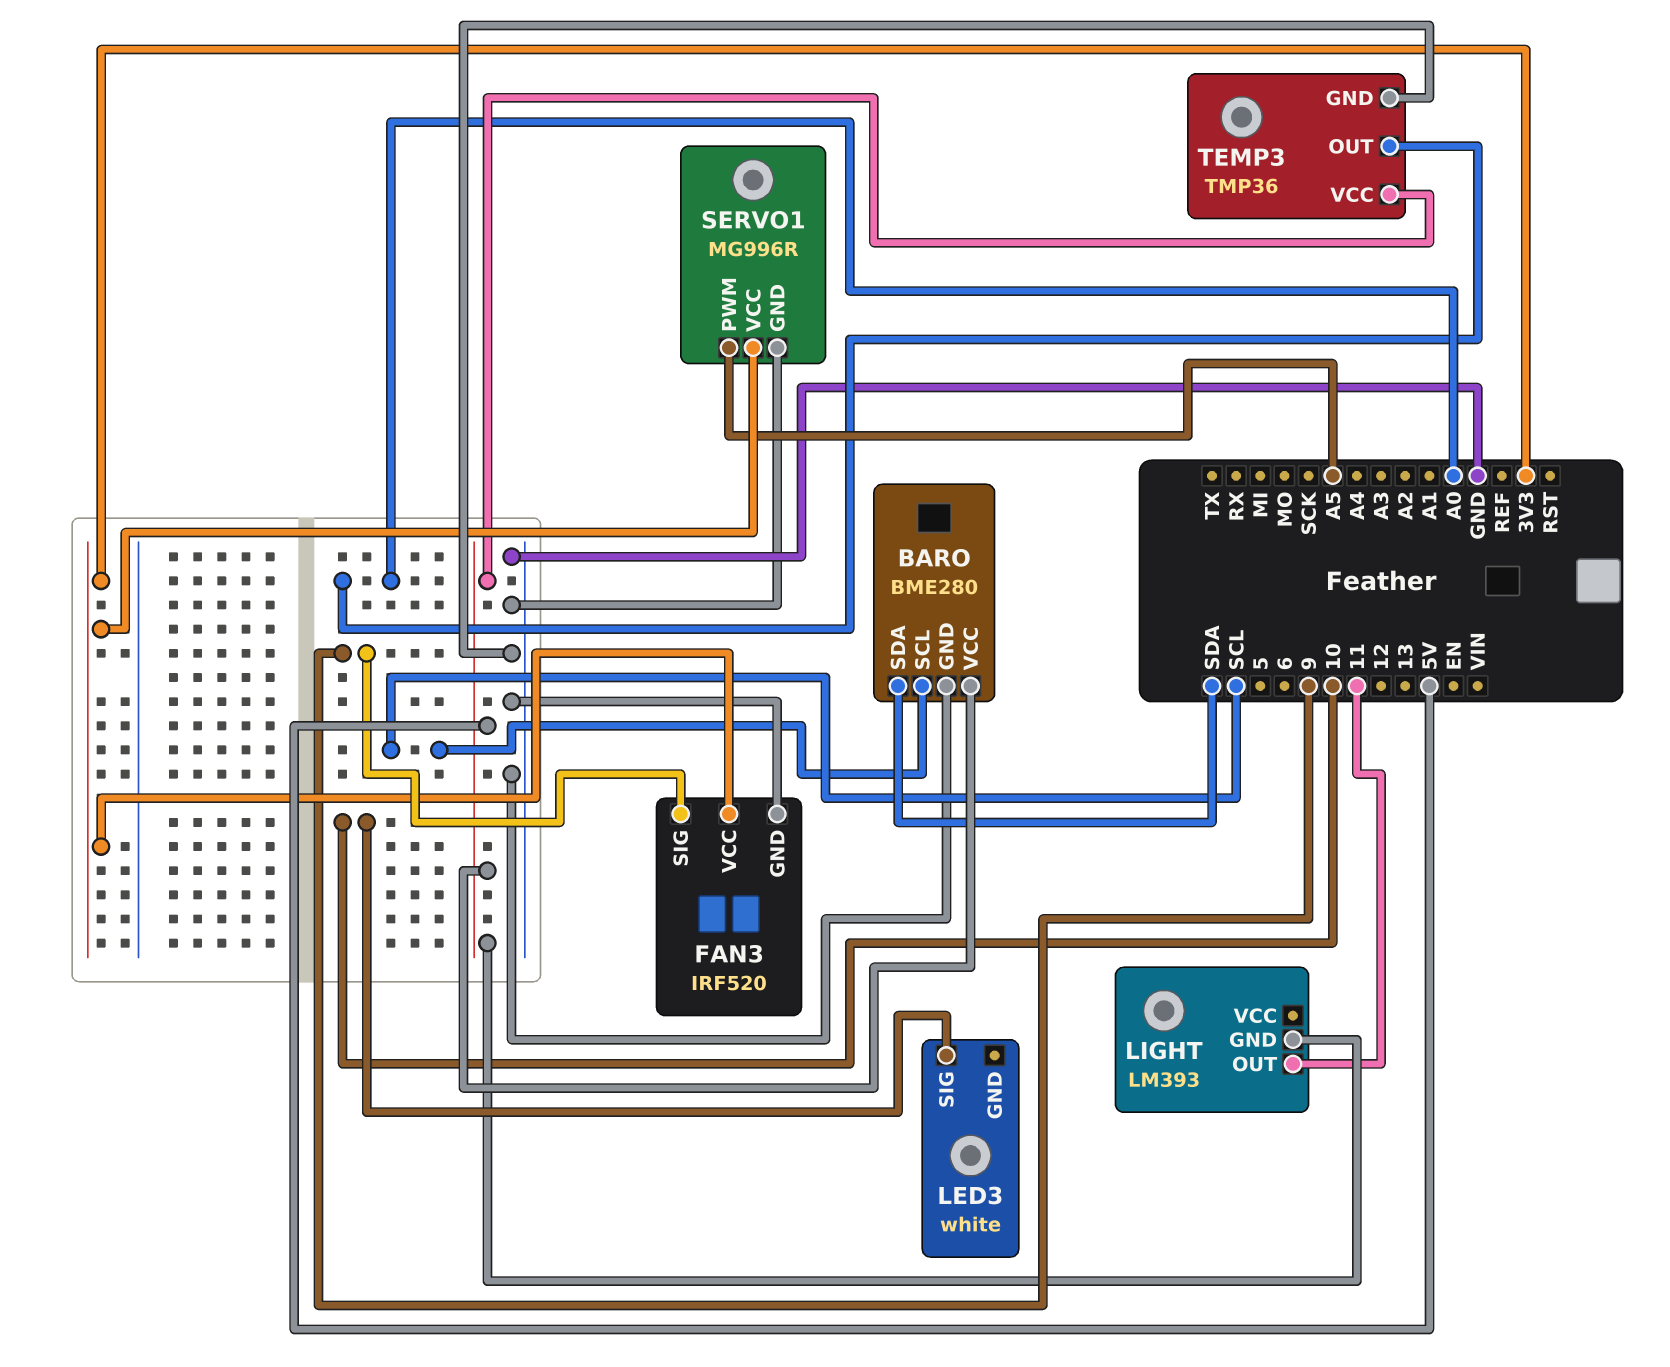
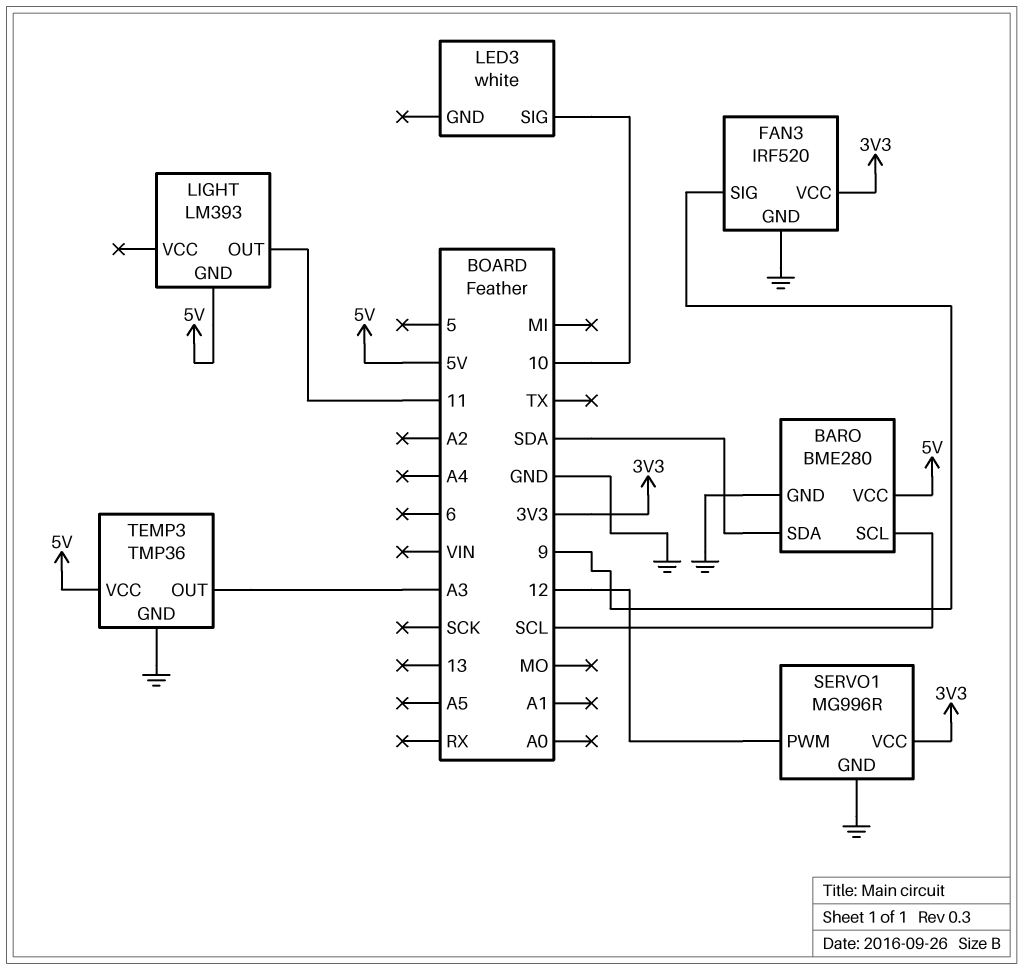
SERVO1 pin PWM: A5 -> 12
TEMP3 pin OUT: A0 -> A3

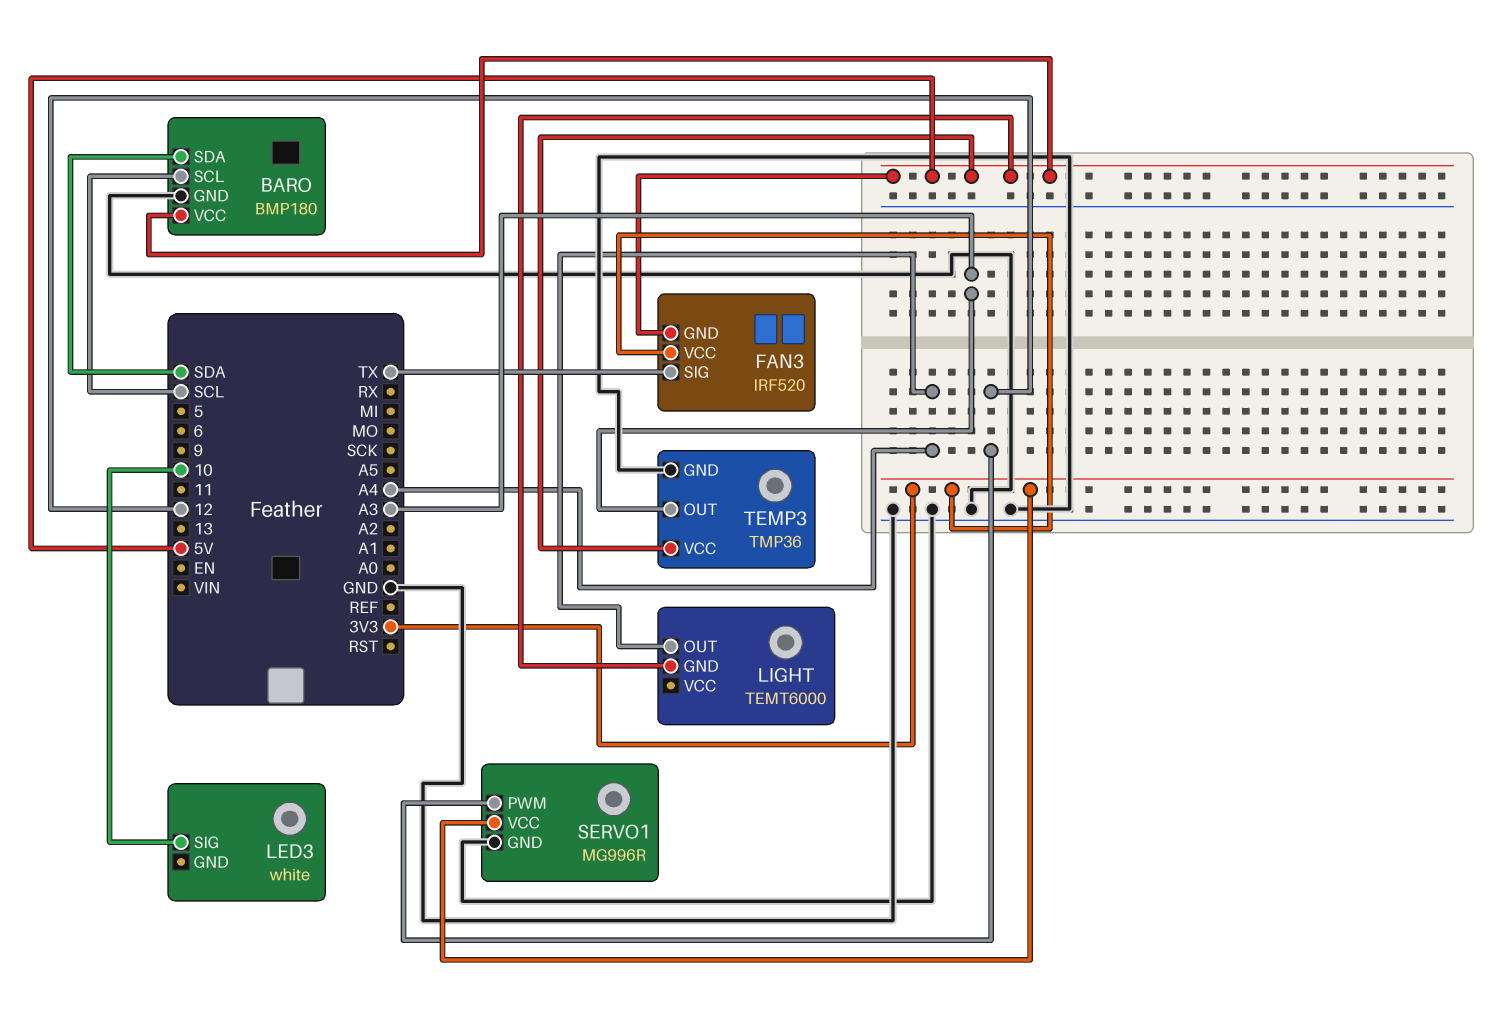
BARO: BME280 -> BMP180
FAN3 pin GND: GND -> 5V
FAN3 pin SIG: 9 -> TX
LIGHT: LM393 -> TEMT6000
LIGHT pin OUT: 11 -> A4

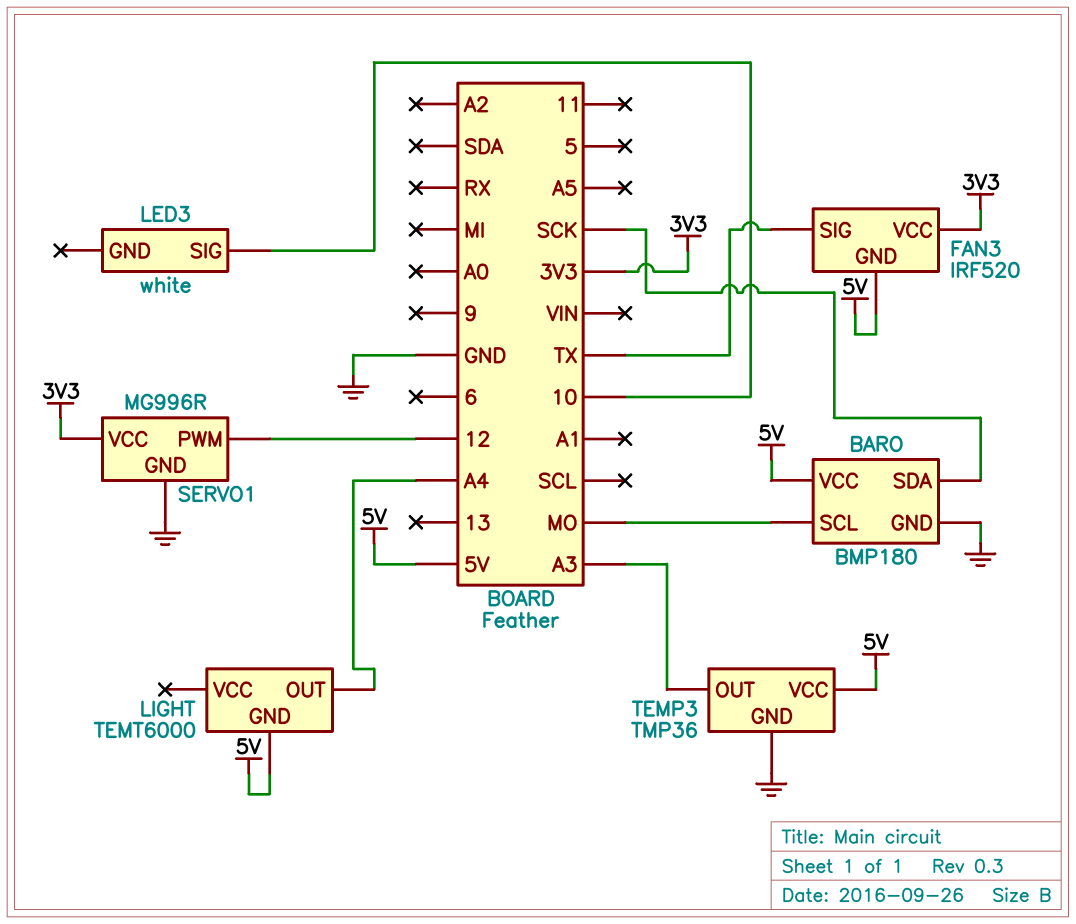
BARO pin SCL: SCL -> MO
BARO pin SDA: SDA -> SCK

